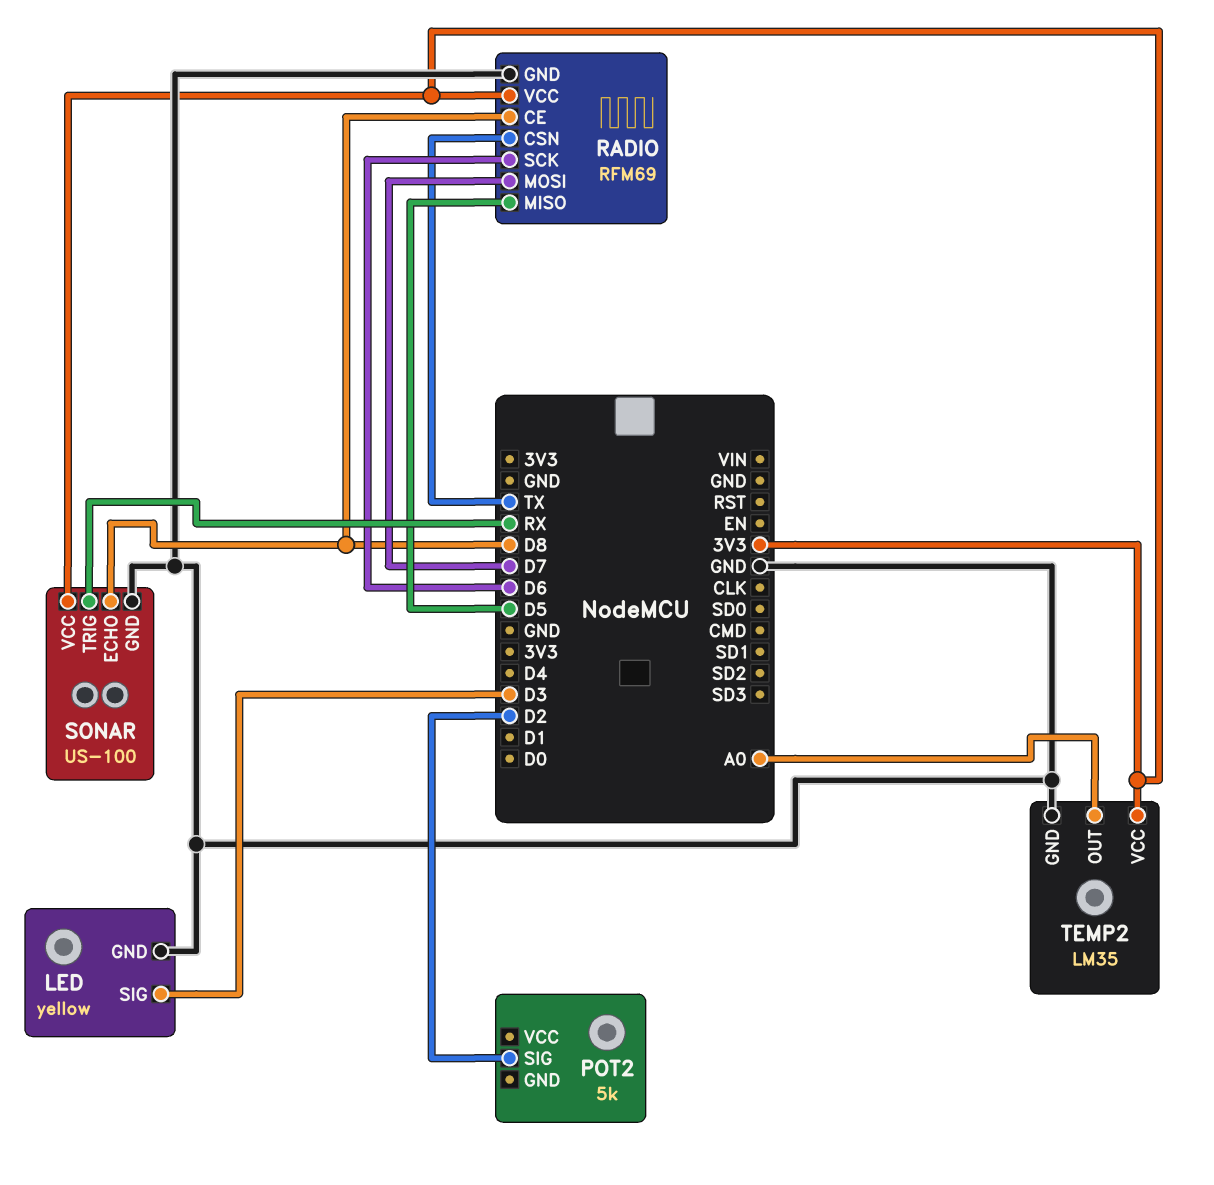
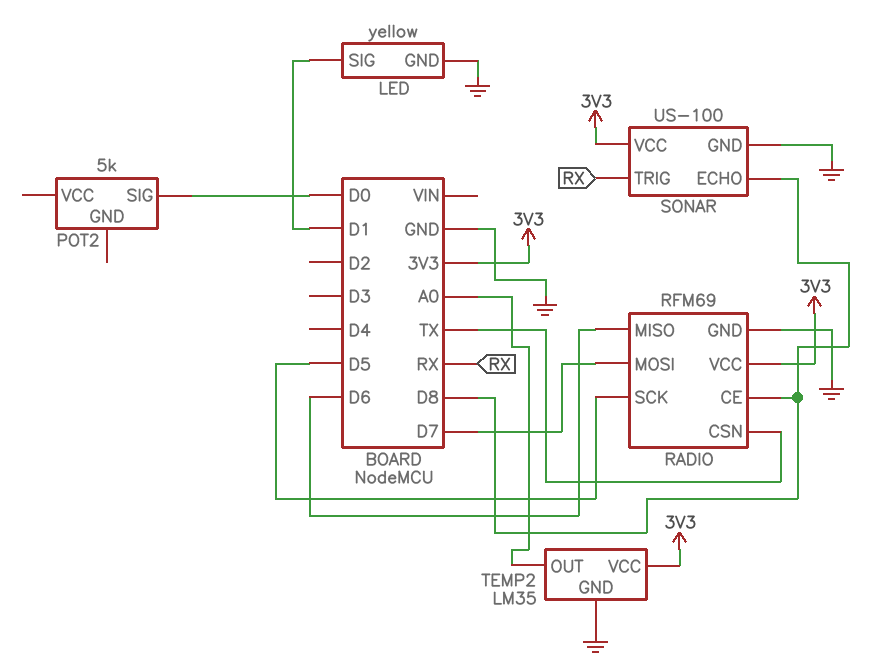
LED pin SIG: D3 -> D1
POT2 pin SIG: D2 -> D0
RADIO pin MISO: D5 -> D6
RADIO pin SCK: D6 -> D5

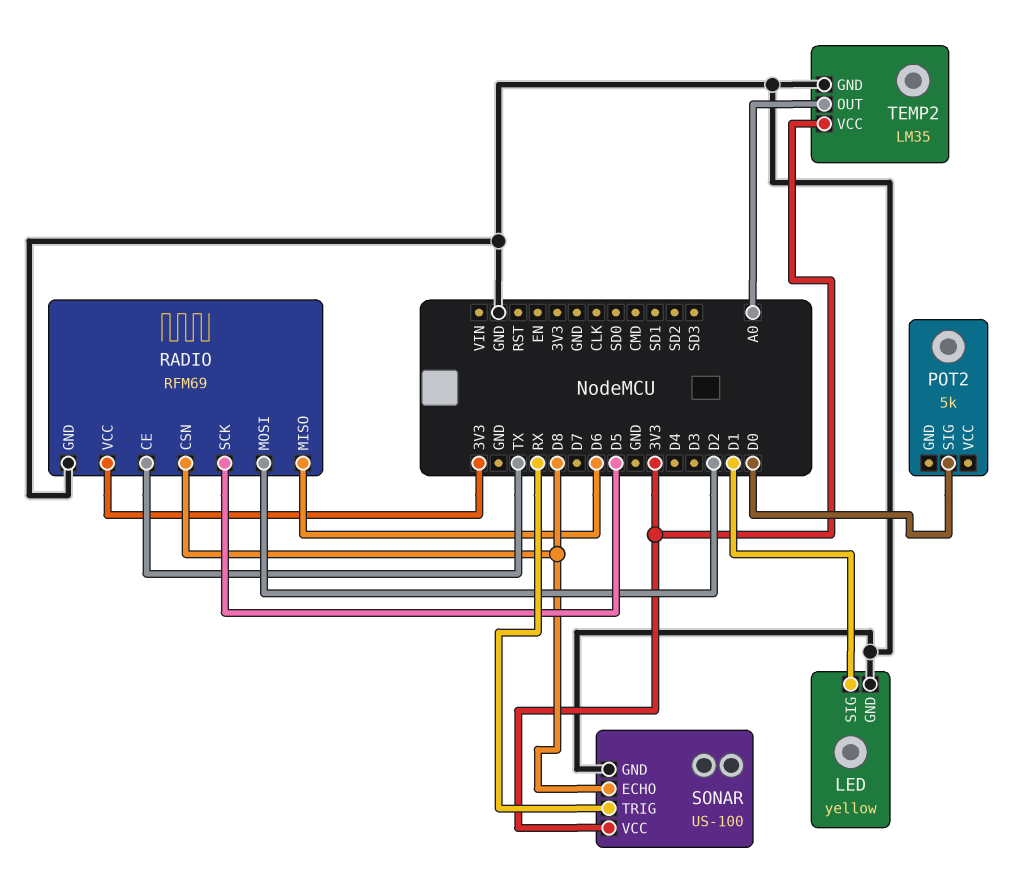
RADIO pin CE: D8 -> TX
RADIO pin CSN: TX -> D8
RADIO pin MOSI: D7 -> D2

